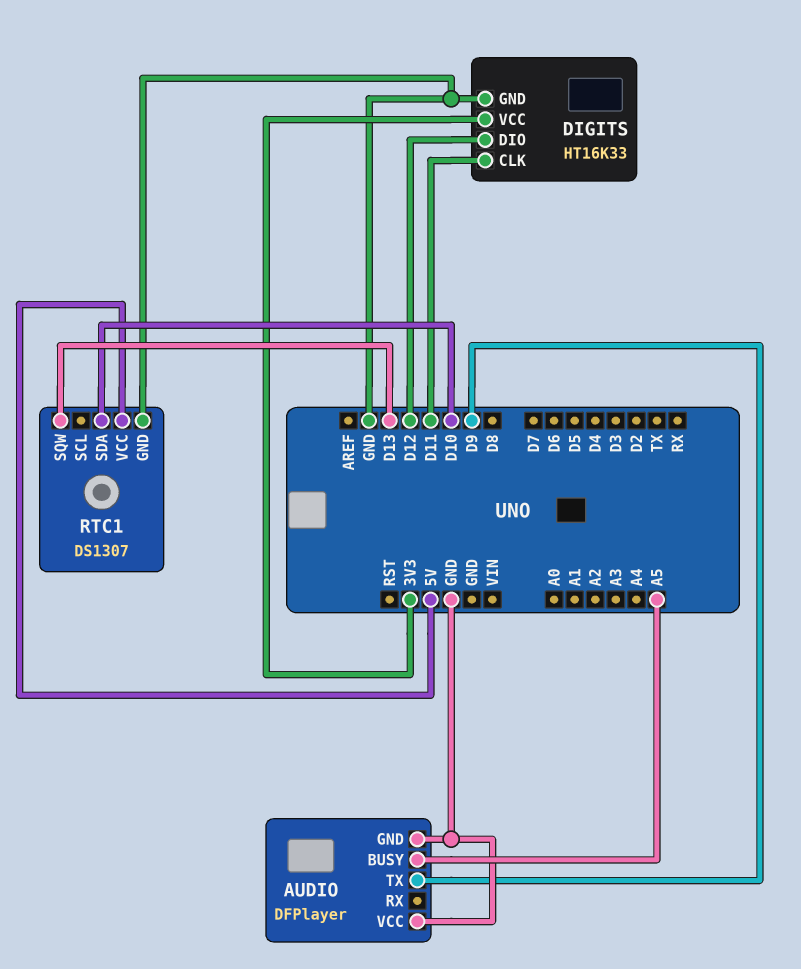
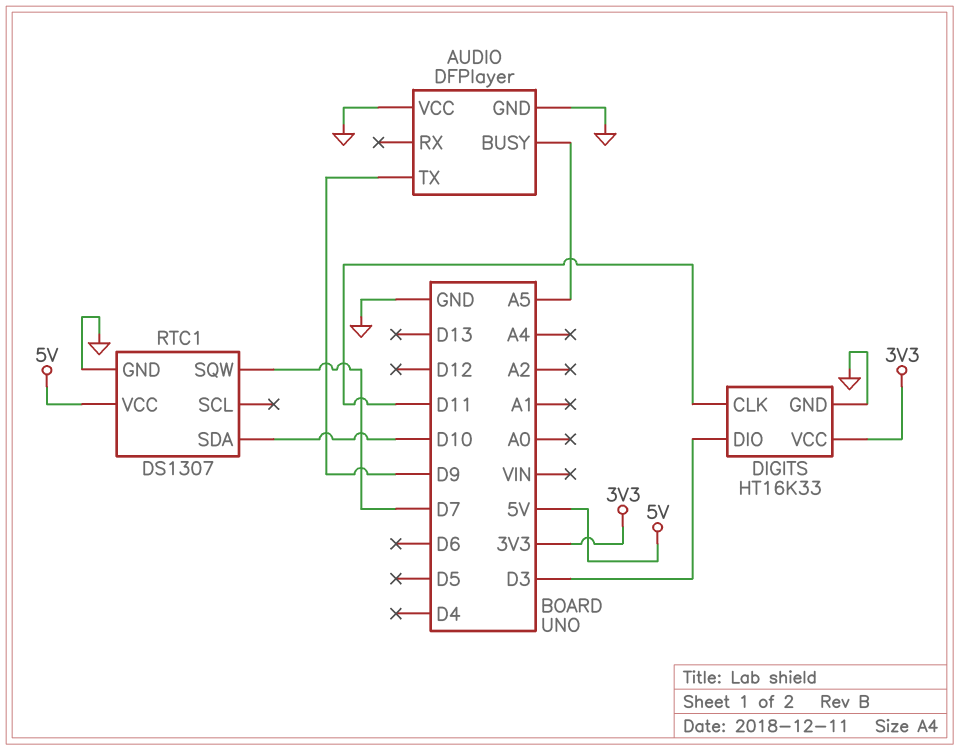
DIGITS pin DIO: D12 -> D3
RTC1 pin SQW: D13 -> D7

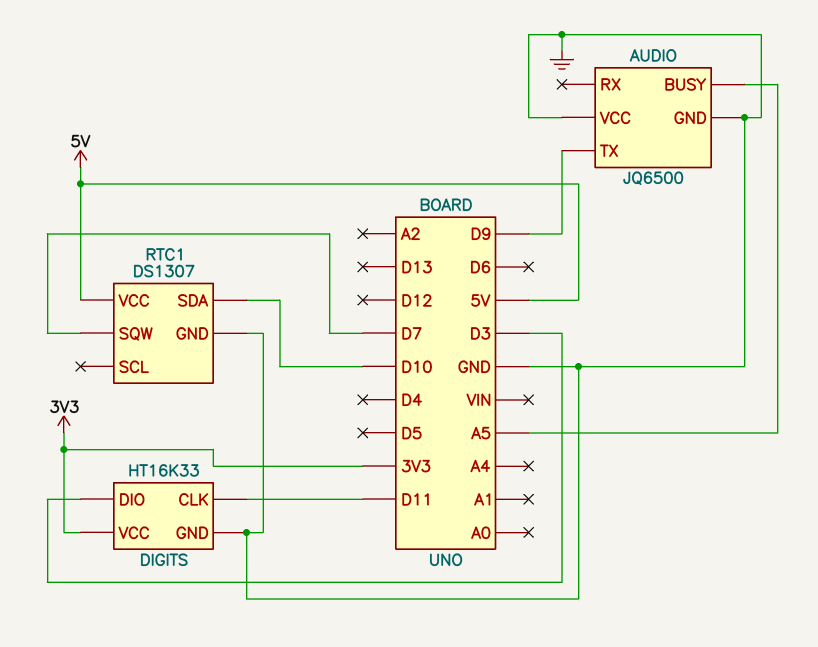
AUDIO: DFPlayer -> JQ6500

